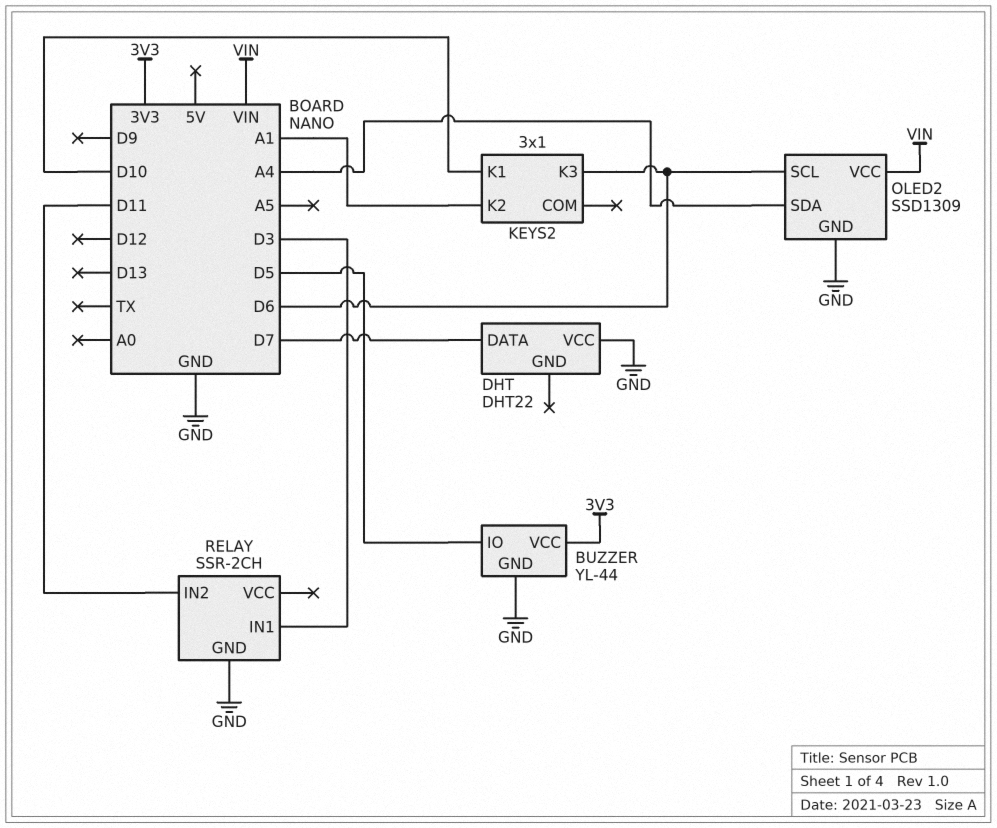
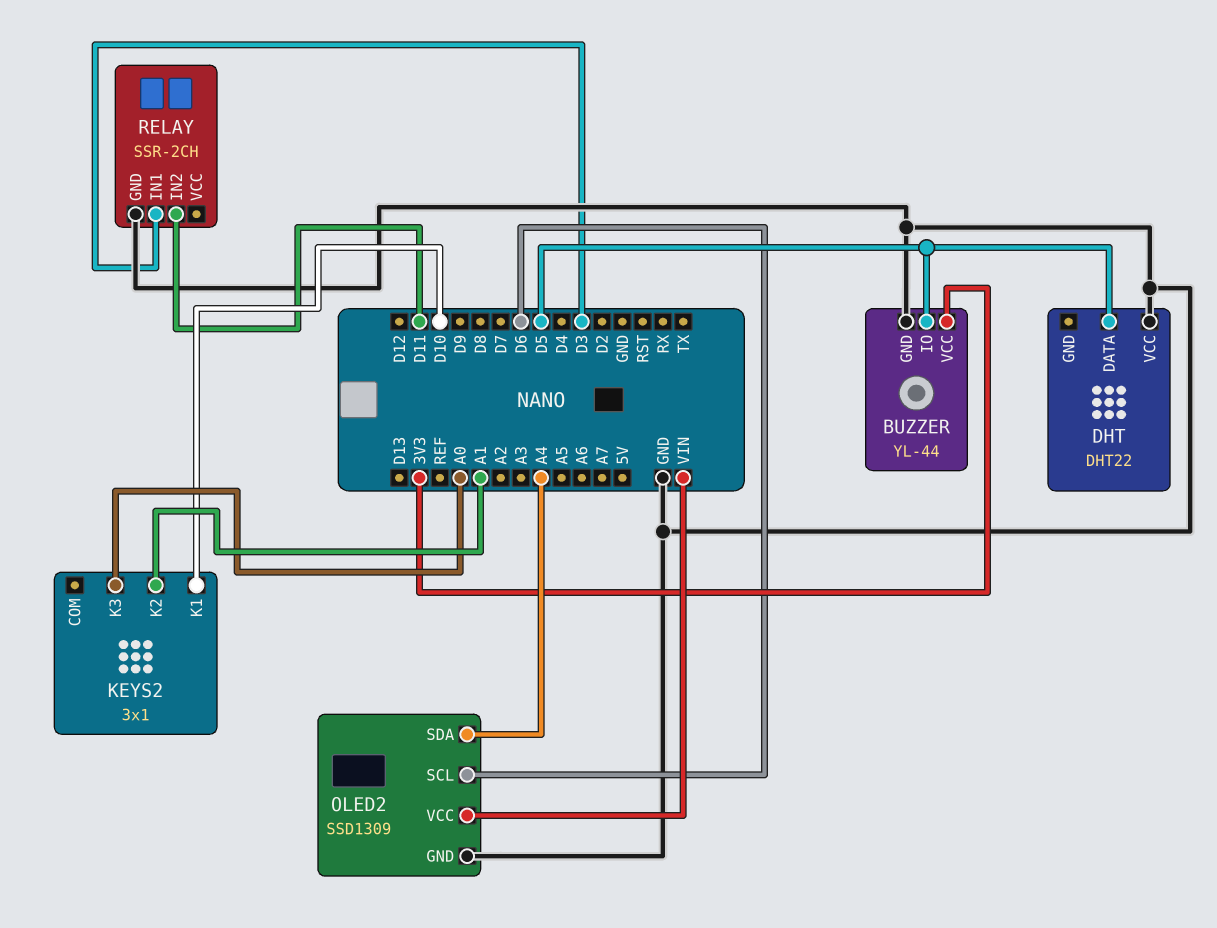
DHT pin DATA: D7 -> D5
KEYS2 pin K3: D6 -> A0

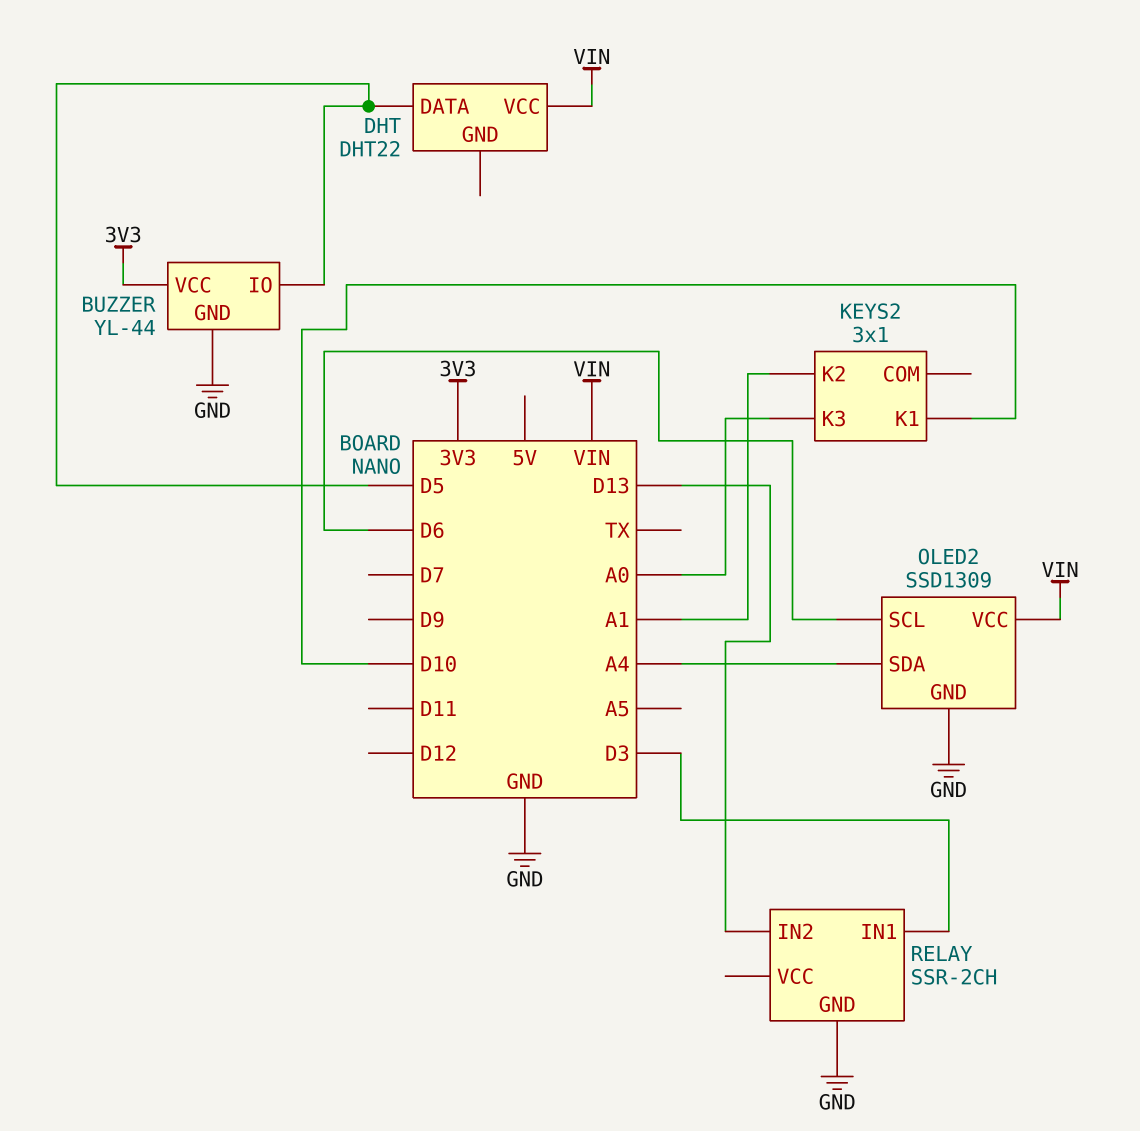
DHT pin VCC: GND -> VIN
RELAY pin IN2: D11 -> D13

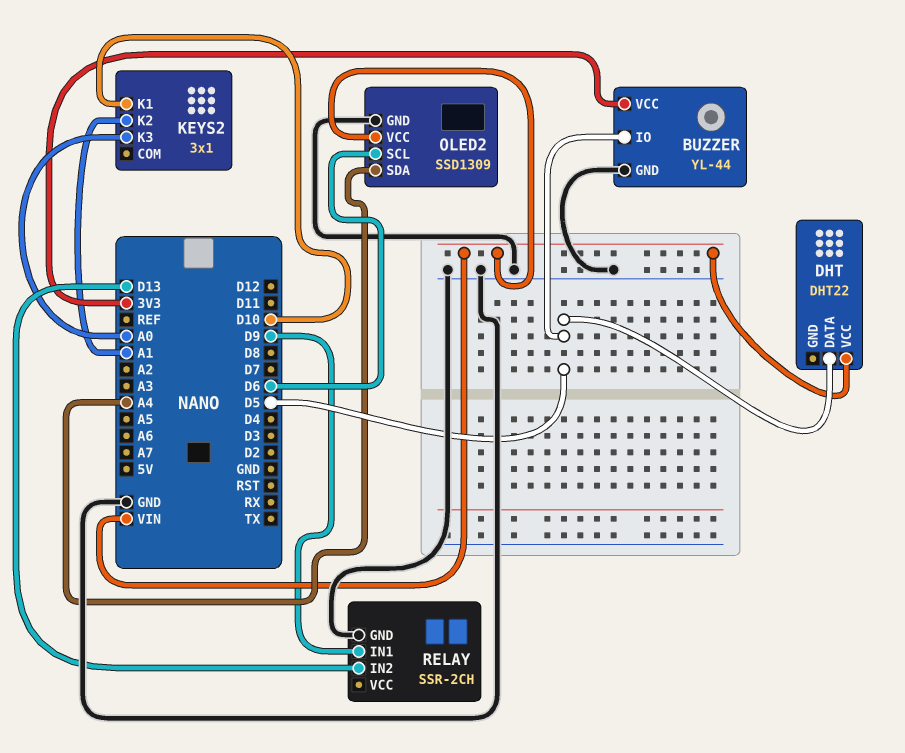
RELAY pin IN1: D3 -> D9

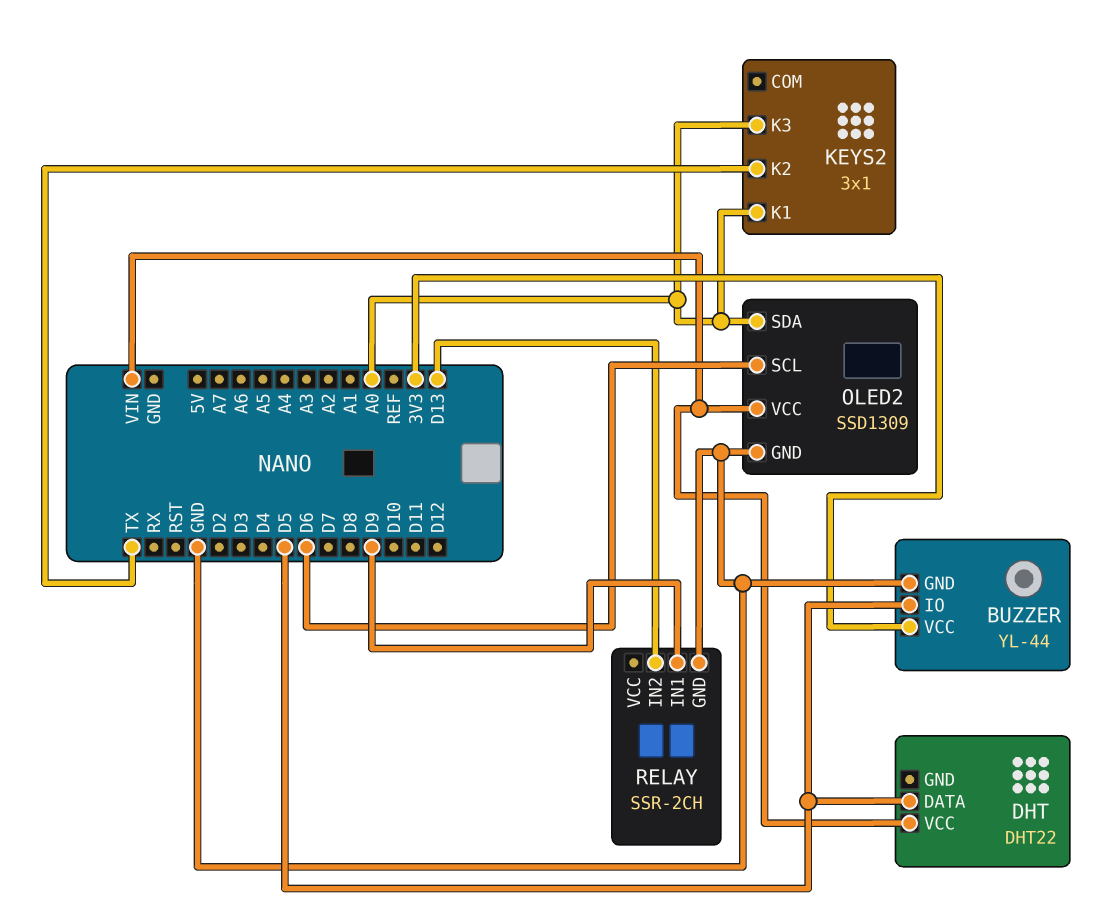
KEYS2 pin K1: D10 -> A0
KEYS2 pin K2: A1 -> TX
OLED2 pin SDA: A4 -> A0

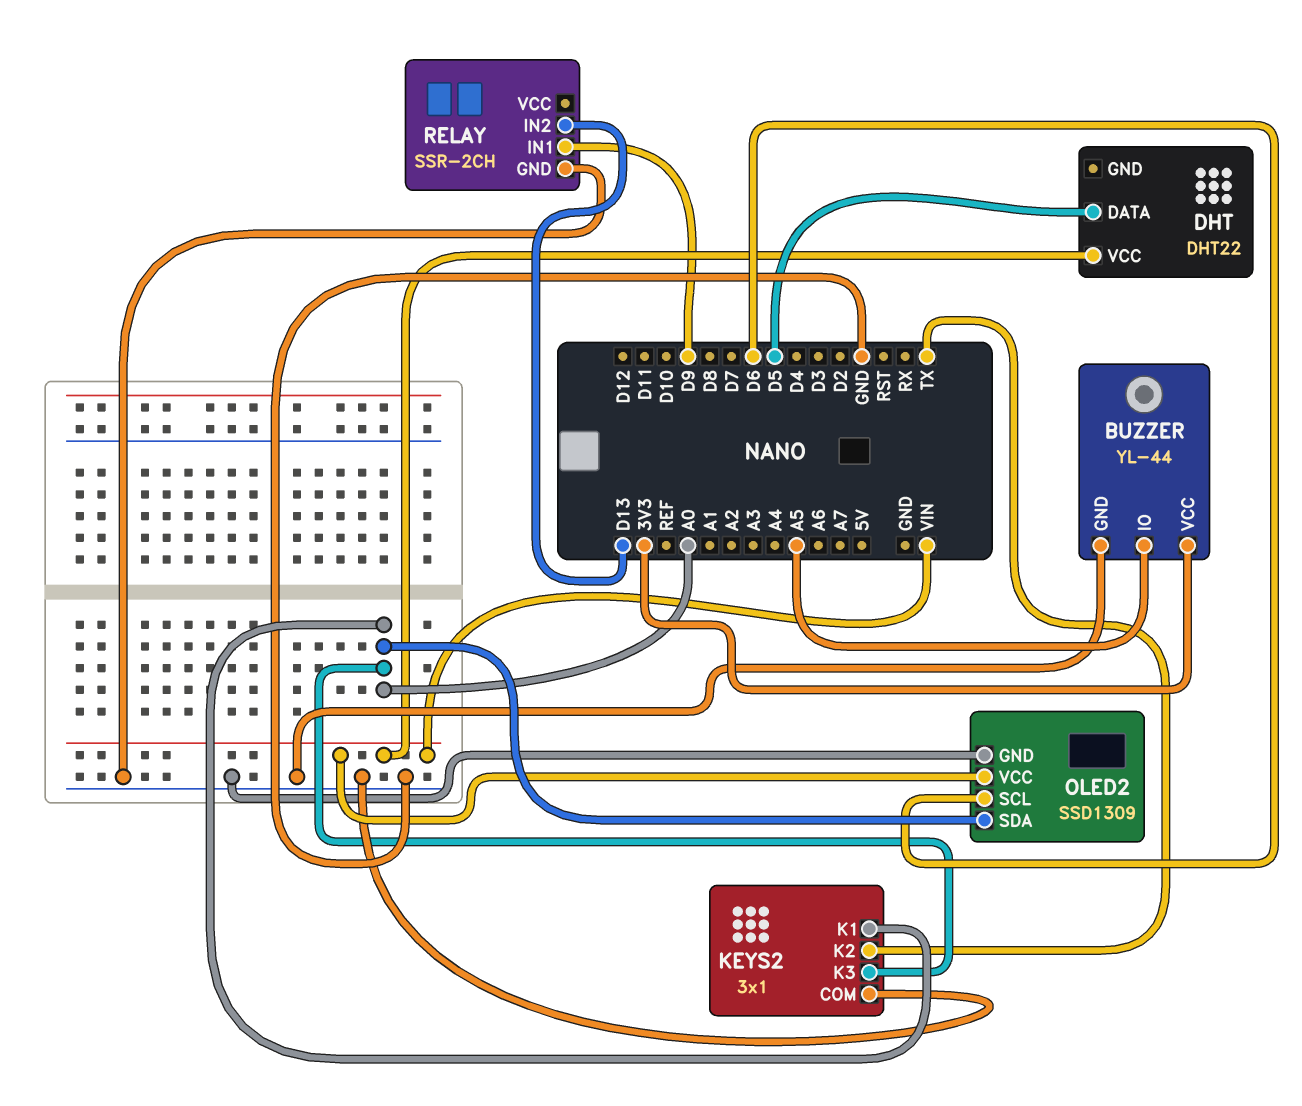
BUZZER pin IO: D5 -> A5
KEYS2 pin COM: none -> GND

